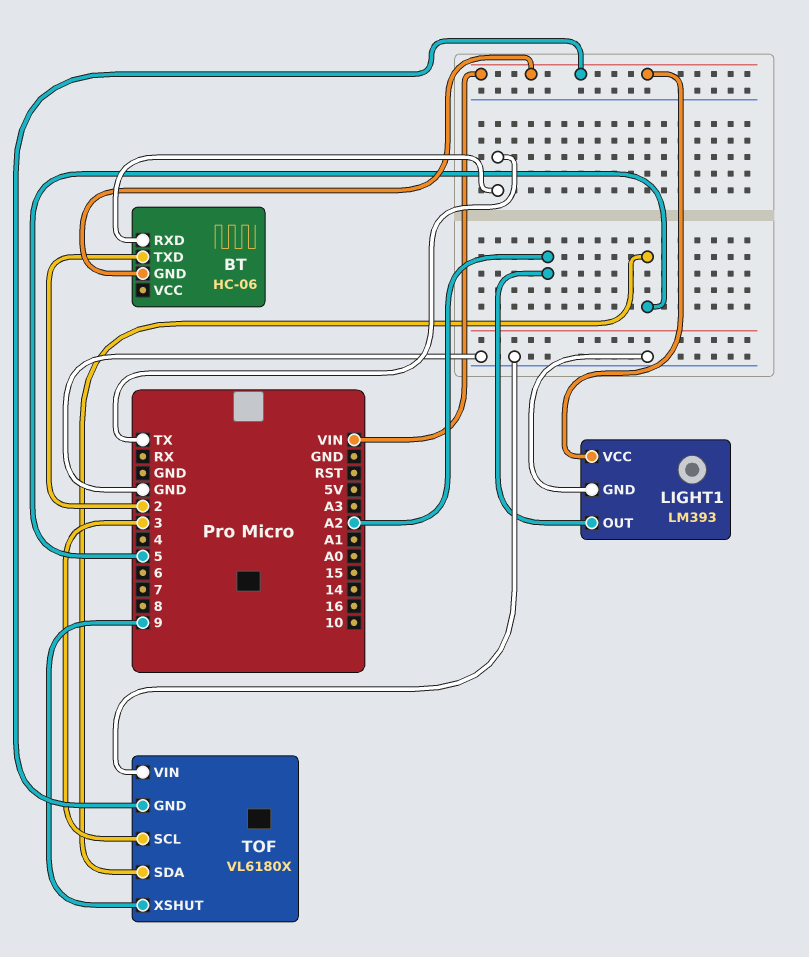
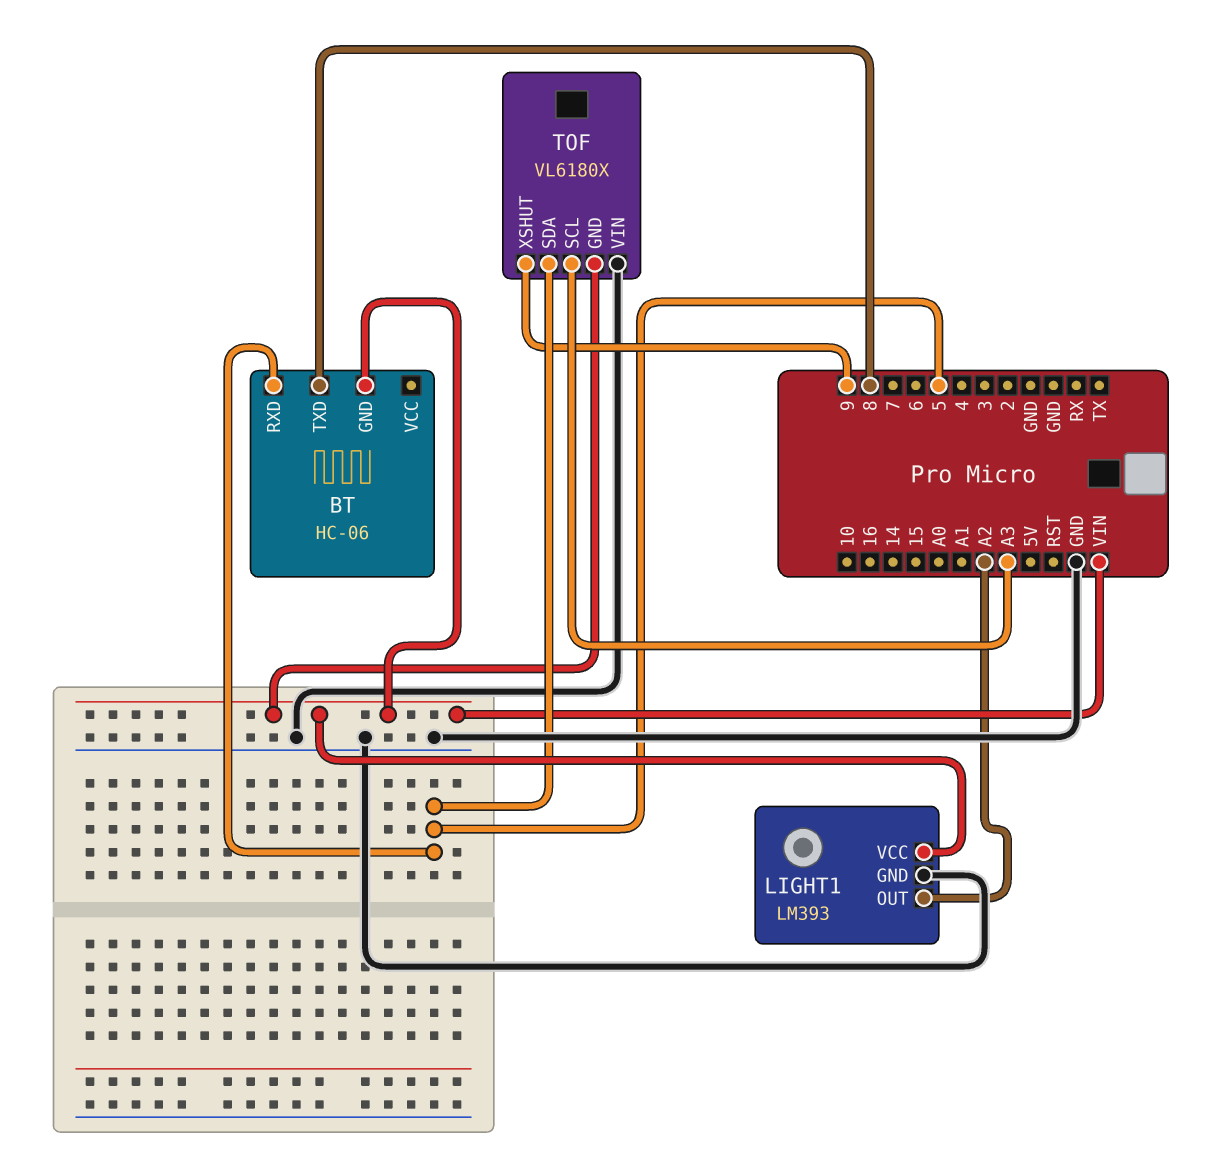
BT pin RXD: TX -> 5
BT pin TXD: 2 -> 8
TOF pin SCL: 3 -> A3

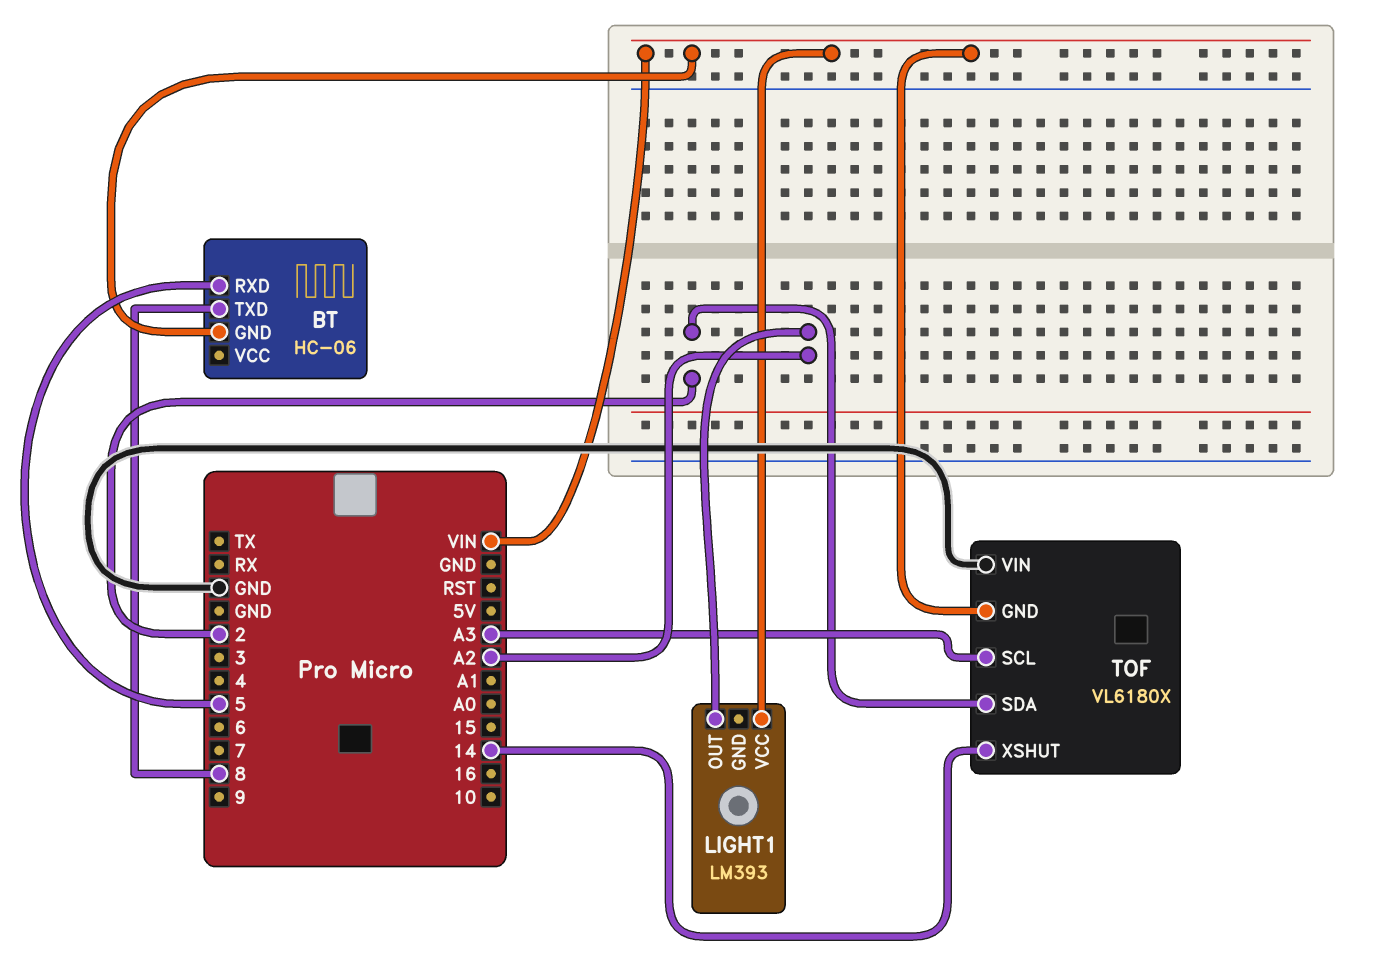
LIGHT1 pin GND: GND -> none
TOF pin SDA: 5 -> 2
TOF pin XSHUT: 9 -> 14

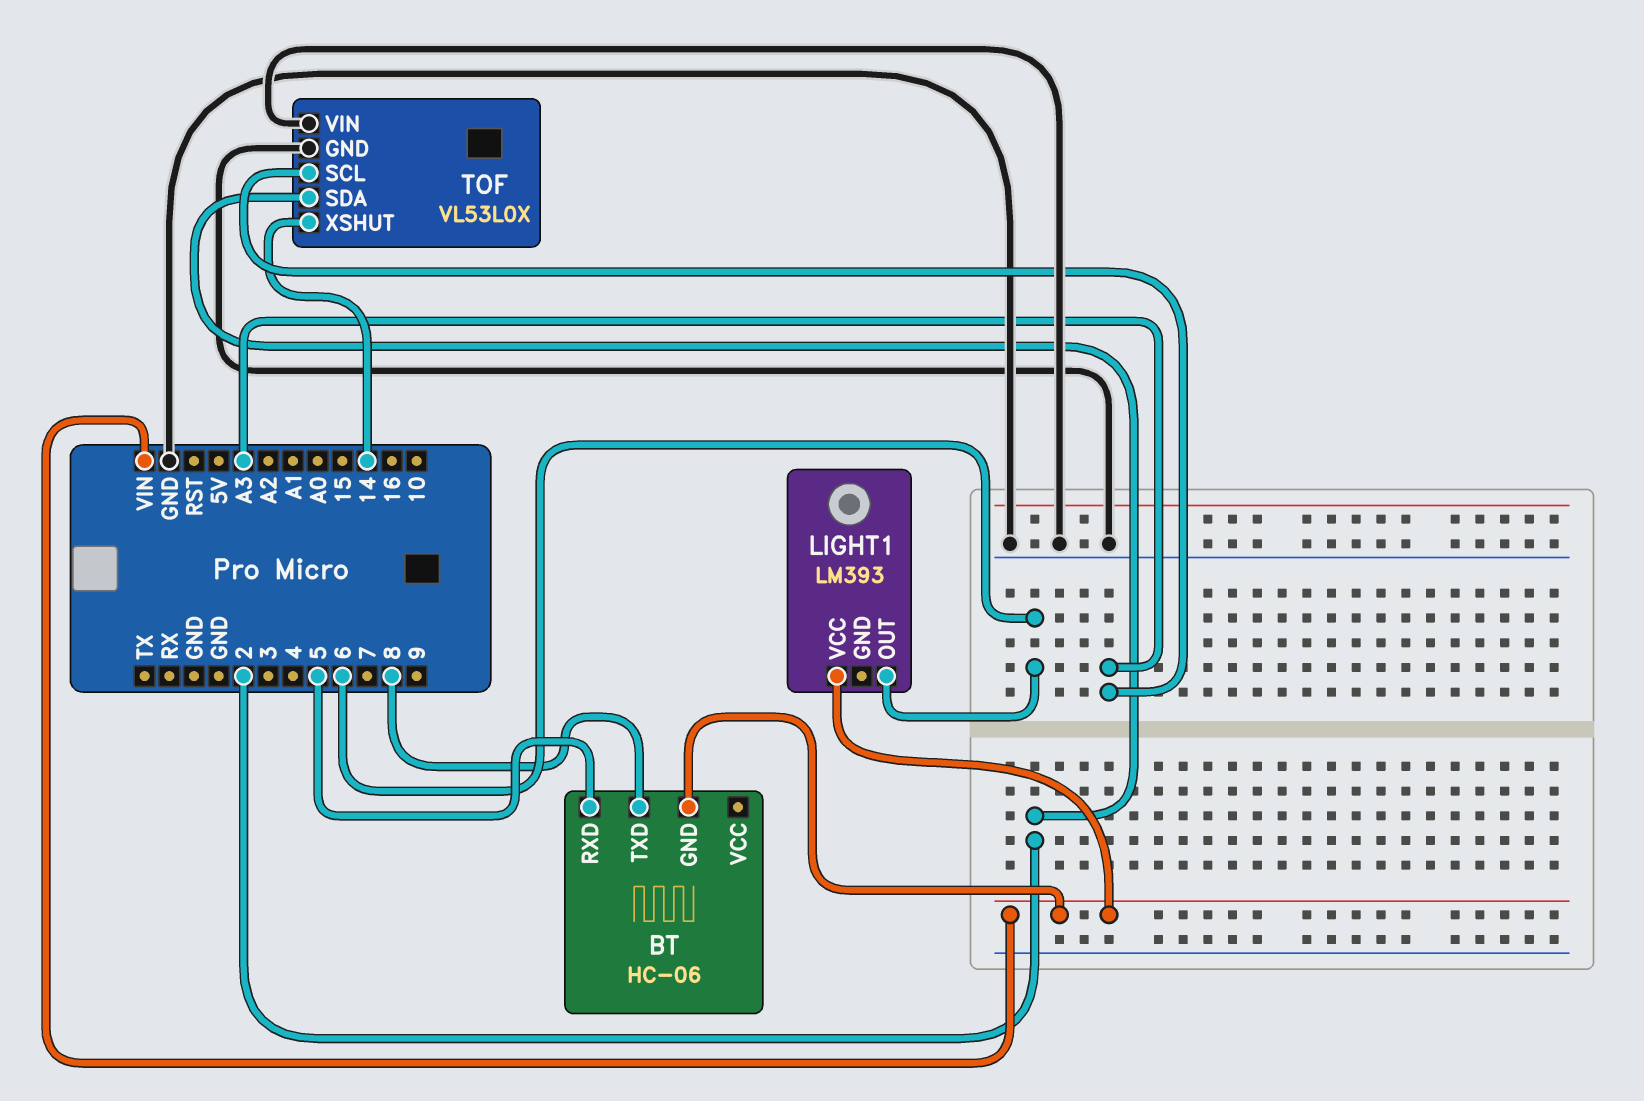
LIGHT1 pin OUT: A2 -> 6
TOF: VL6180X -> VL53L0X
TOF pin GND: VIN -> GND

